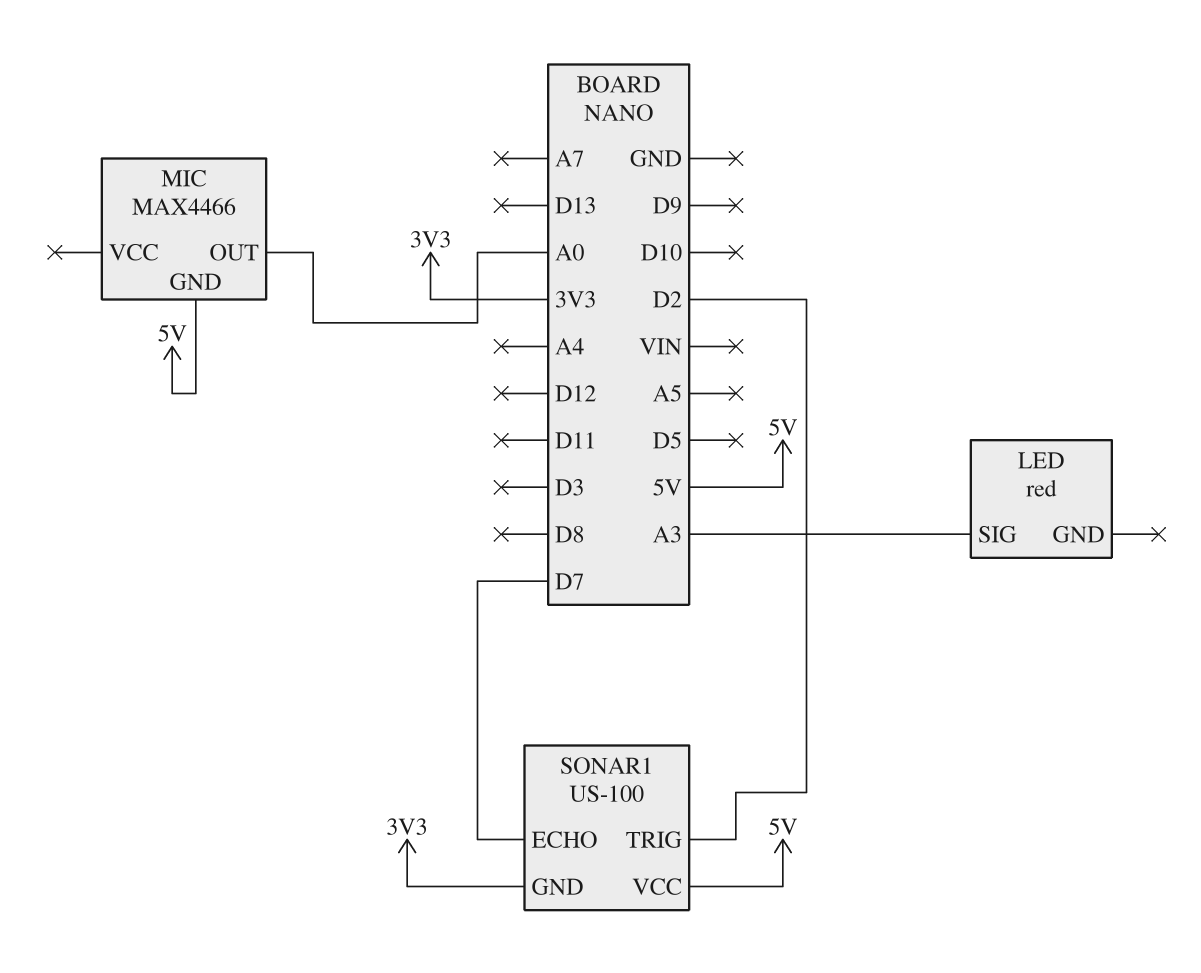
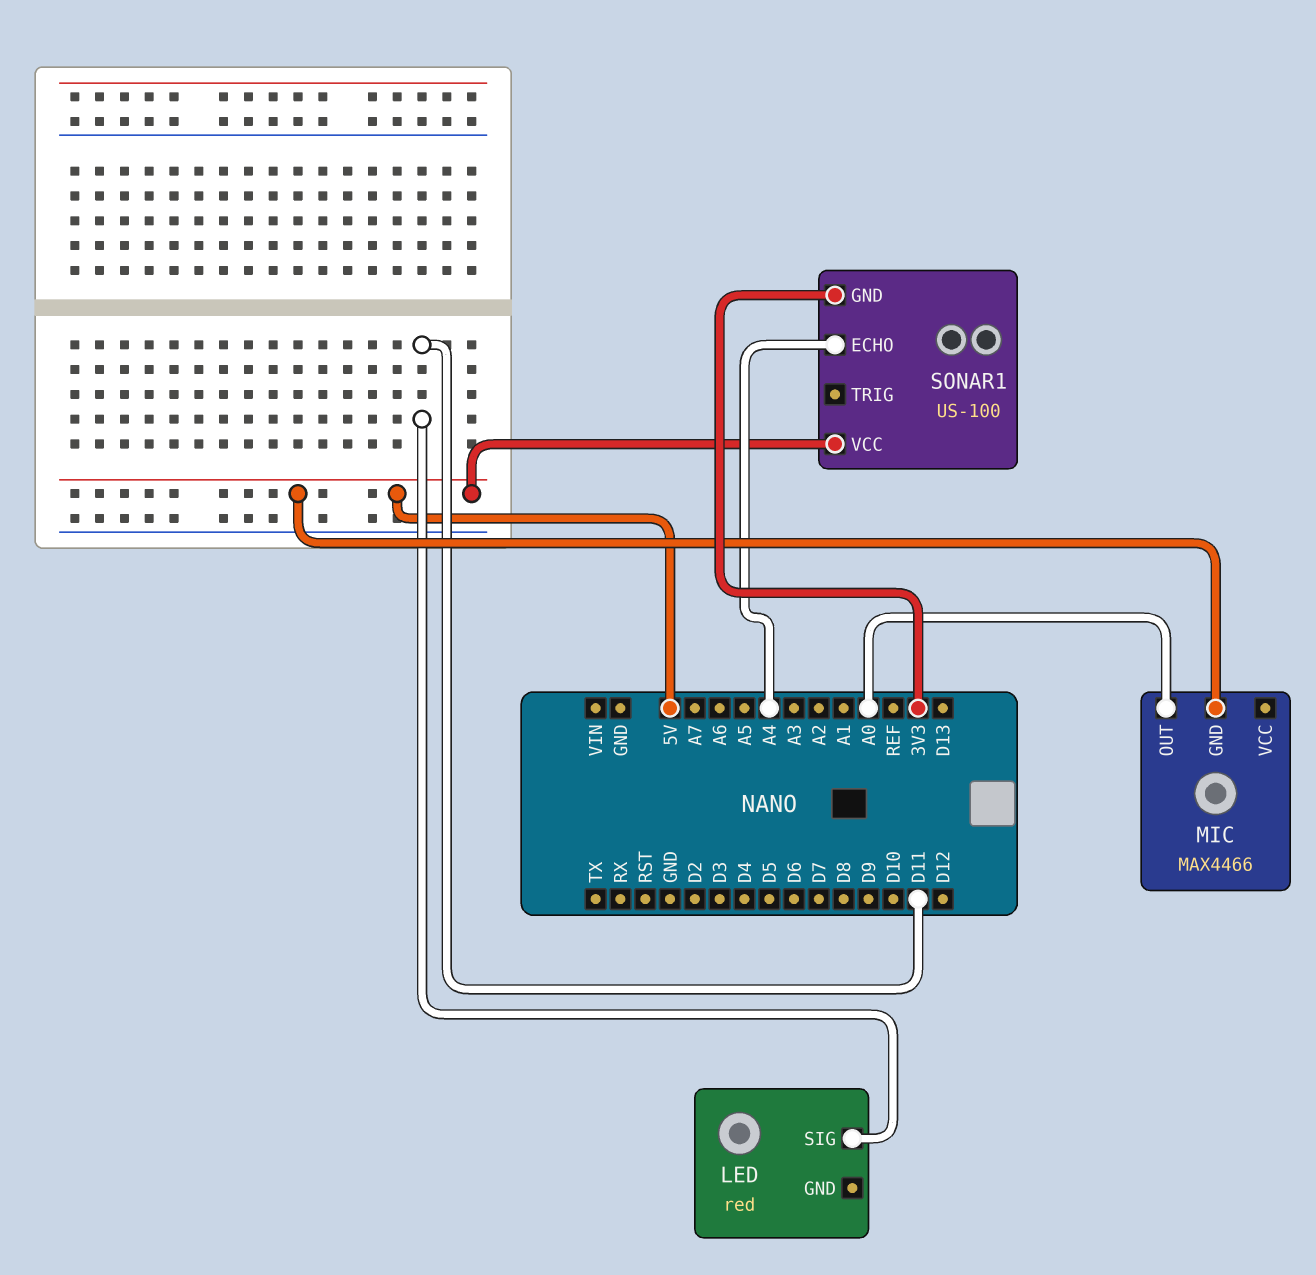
LED pin SIG: A3 -> D11
SONAR1 pin ECHO: D7 -> A4
SONAR1 pin TRIG: D2 -> none

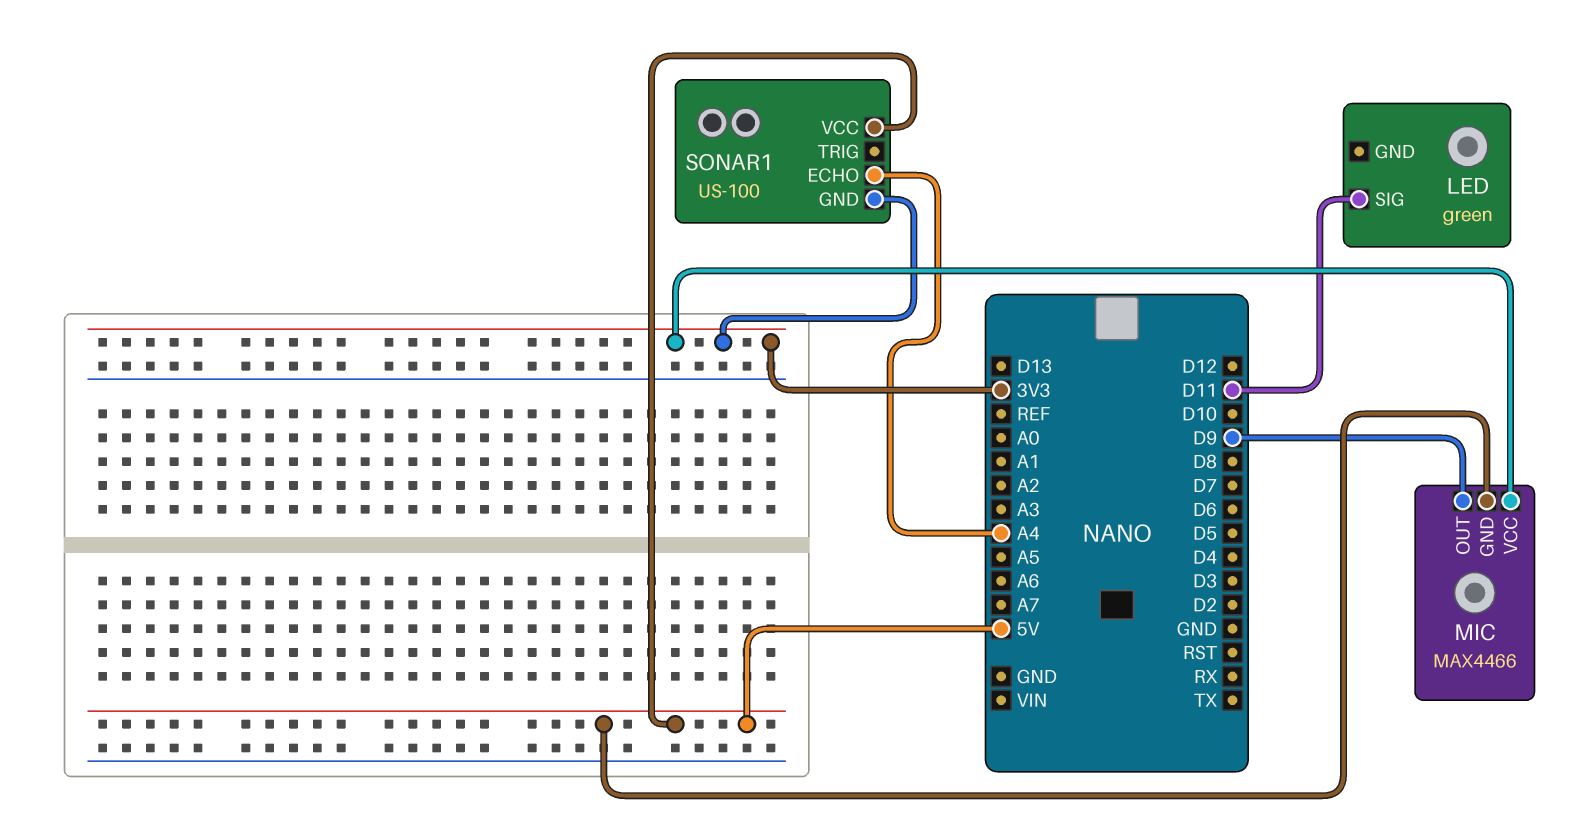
LED: red -> green
MIC pin OUT: A0 -> D9
MIC pin VCC: none -> 3V3

